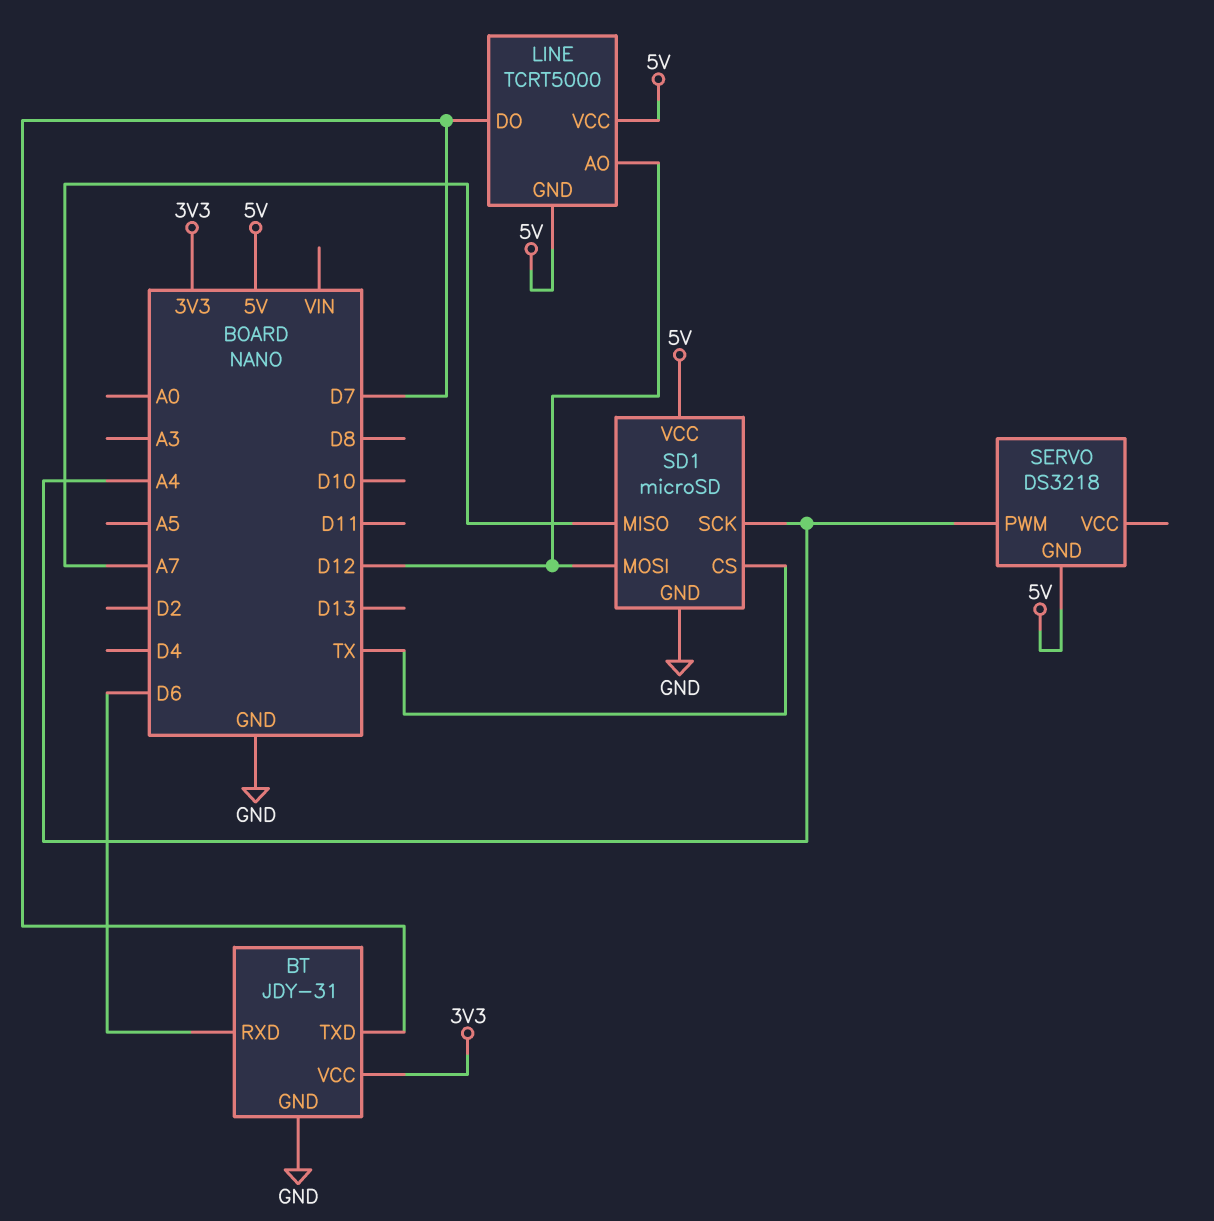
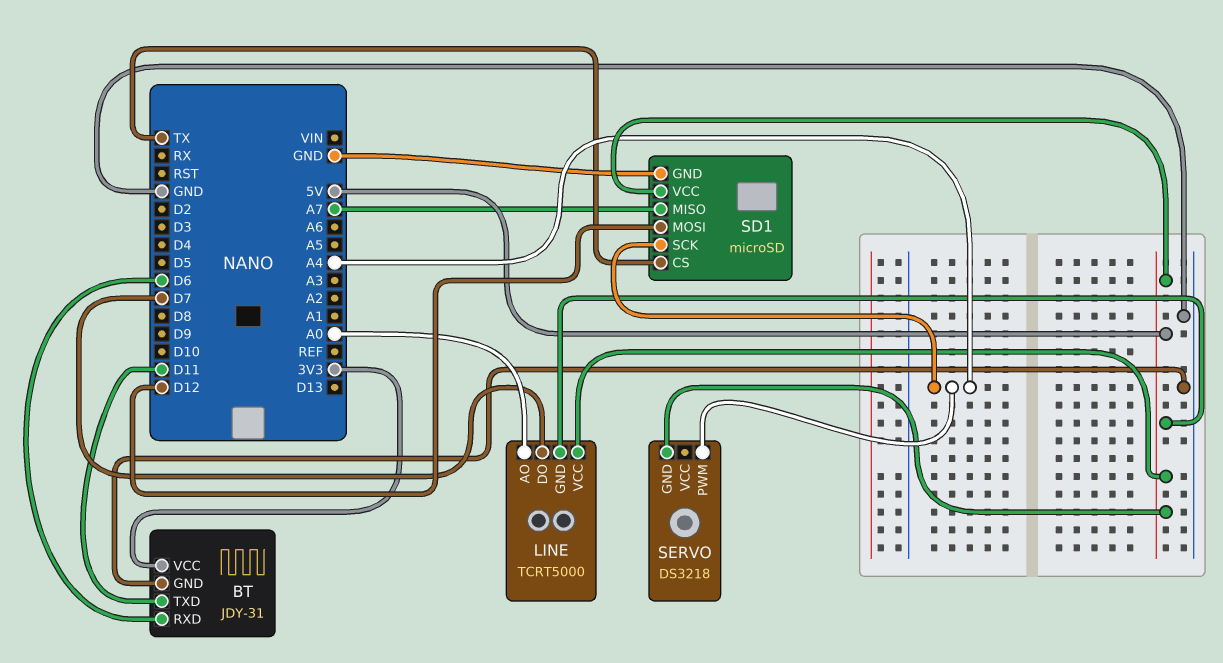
BT pin TXD: D7 -> D11
LINE pin AO: D12 -> A0

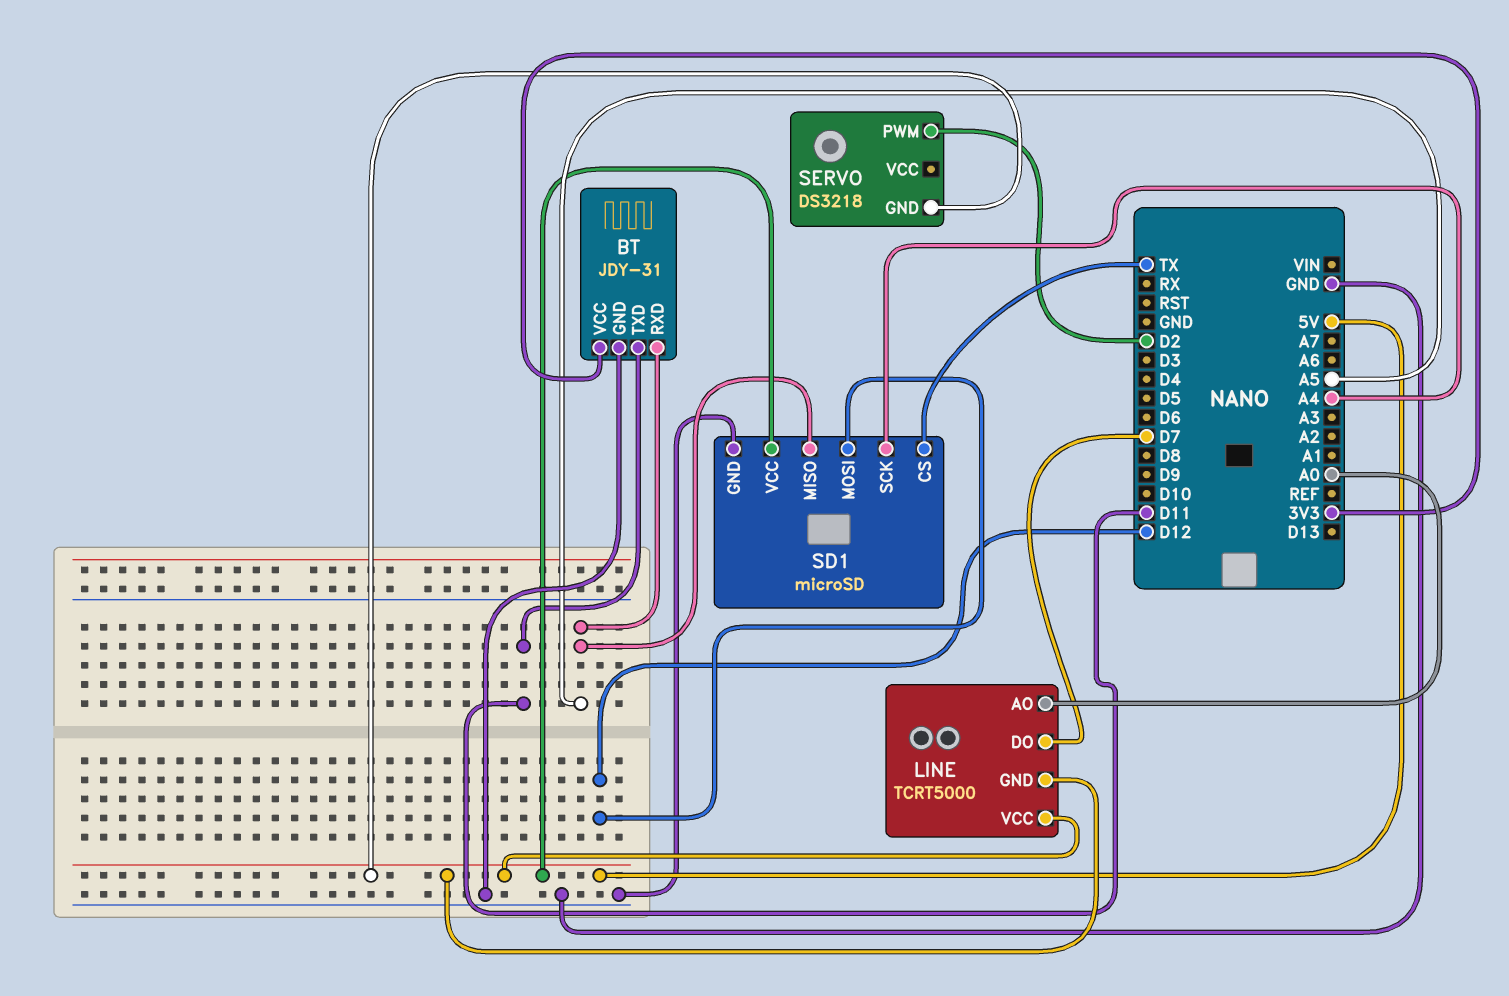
BT pin RXD: D6 -> A5
SD1 pin MISO: A7 -> A5
SERVO pin PWM: A4 -> D2

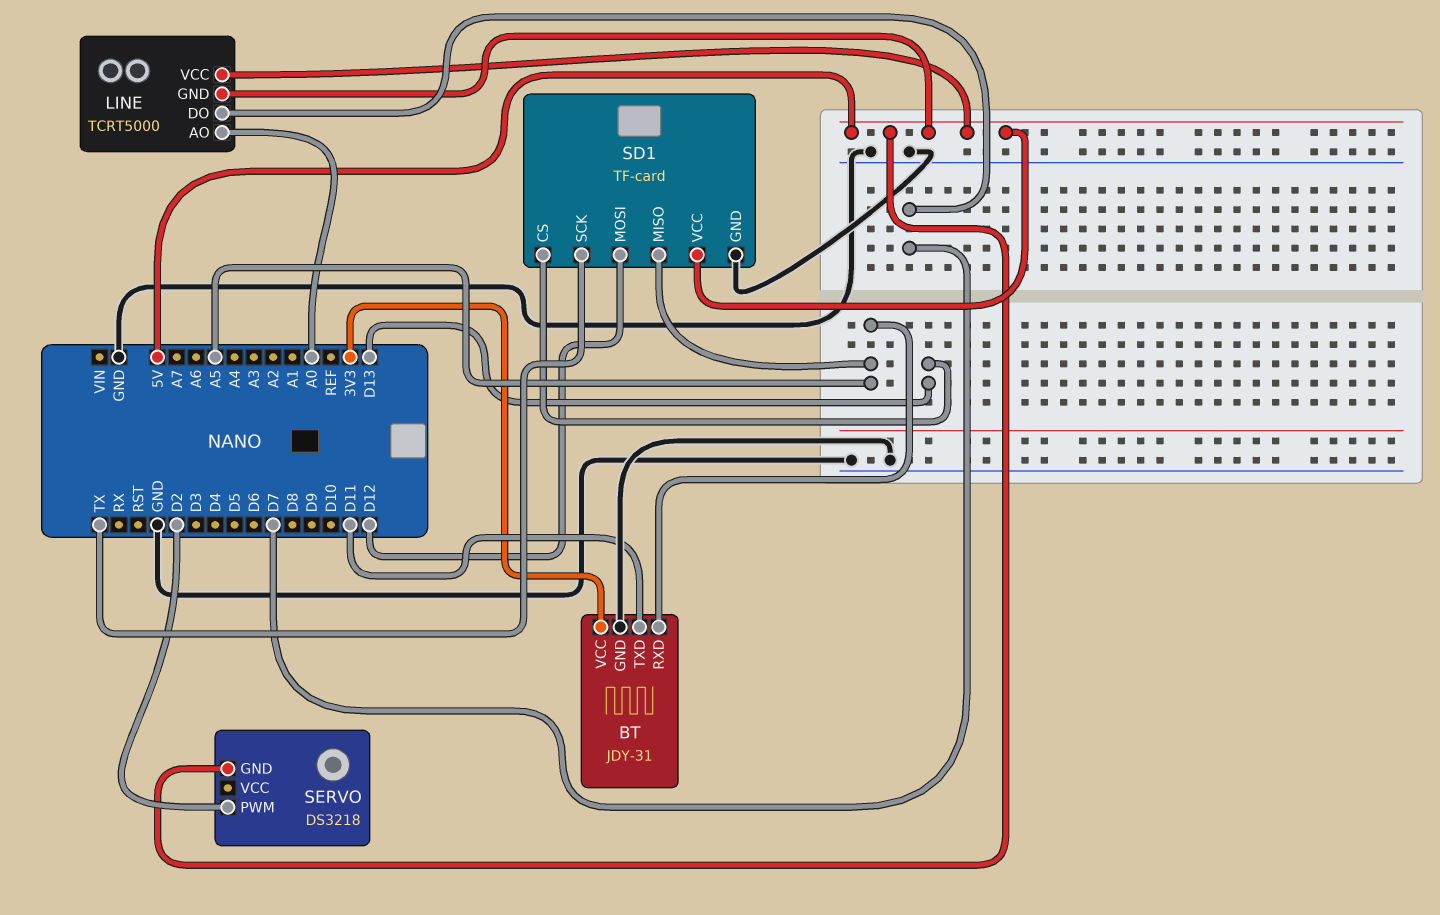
SD1: microSD -> TF-card
SD1 pin CS: TX -> D13
SD1 pin SCK: A4 -> TX

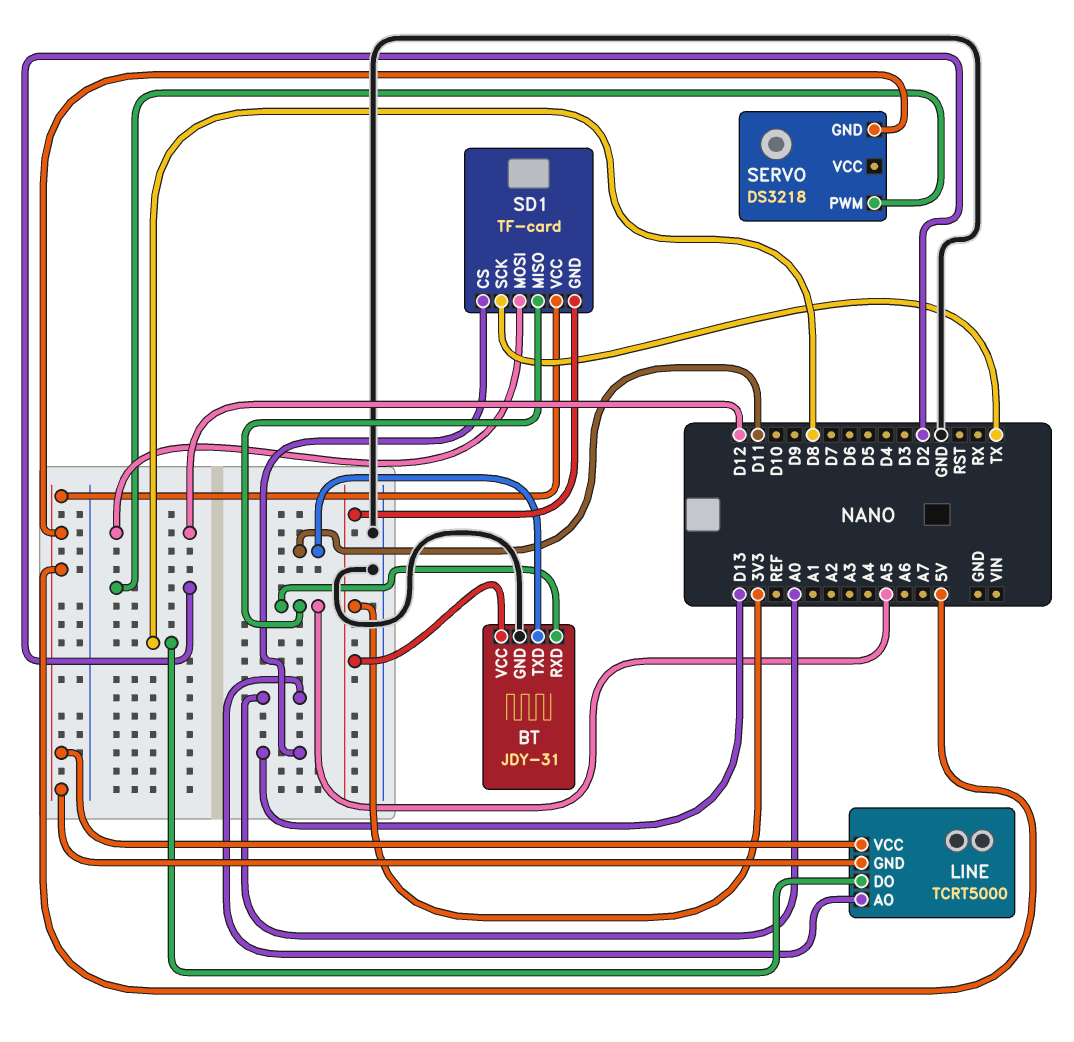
LINE pin DO: D7 -> D8
SD1 pin GND: GND -> 3V3

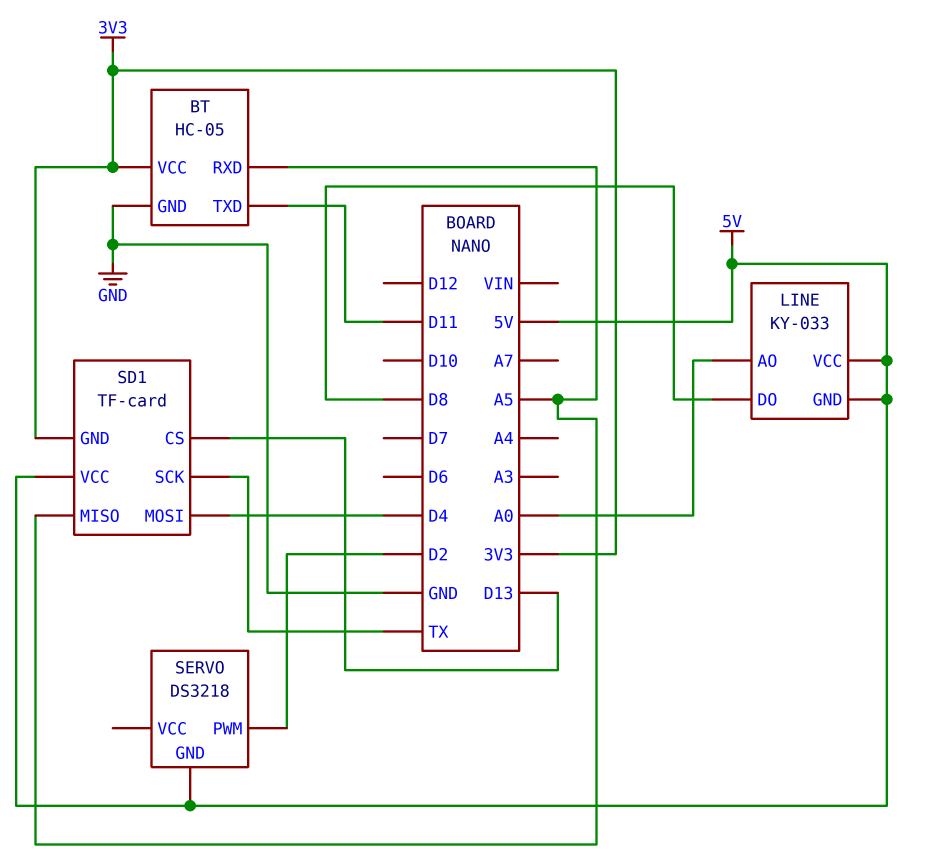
BT: JDY-31 -> HC-05
LINE: TCRT5000 -> KY-033
SD1 pin MOSI: D12 -> D4

